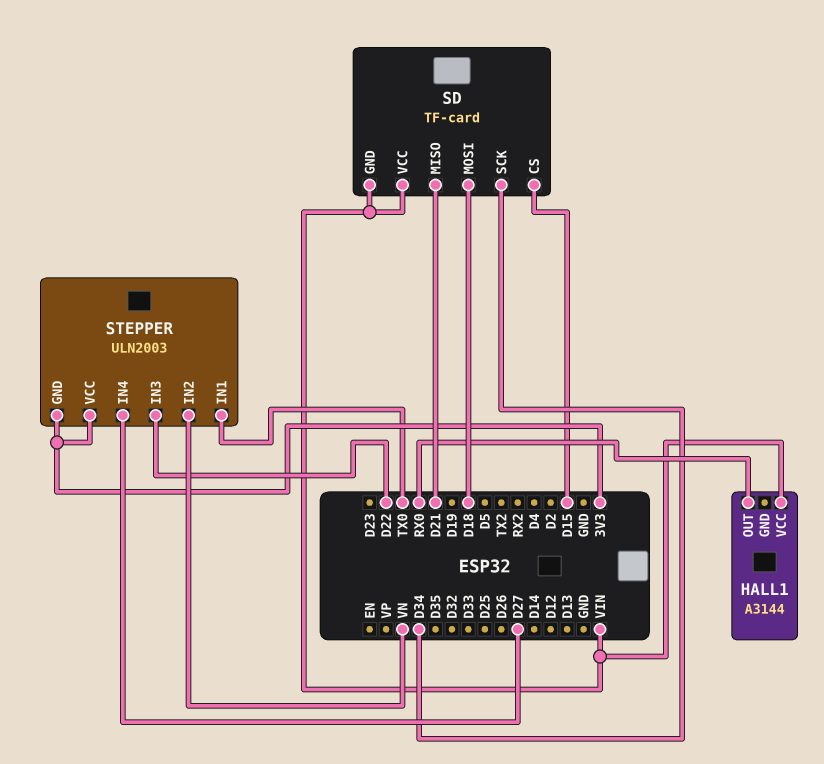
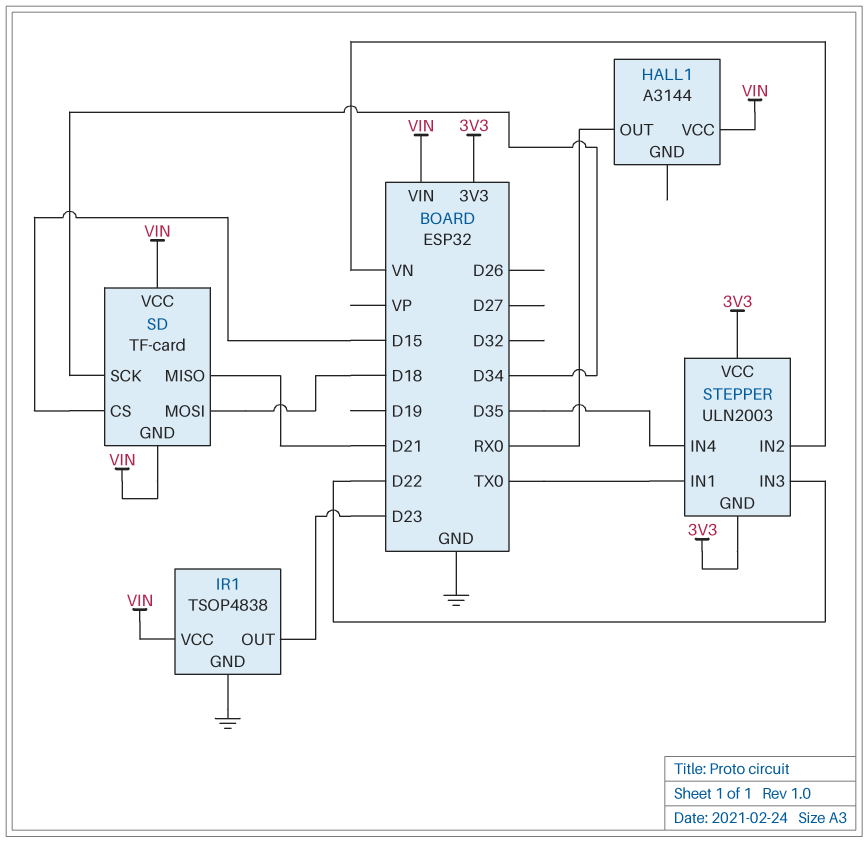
IR1: none -> TSOP4838
IR1 pin GND: none -> GND
IR1 pin OUT: none -> D23
IR1 pin VCC: none -> VIN
STEPPER pin IN4: D27 -> D35

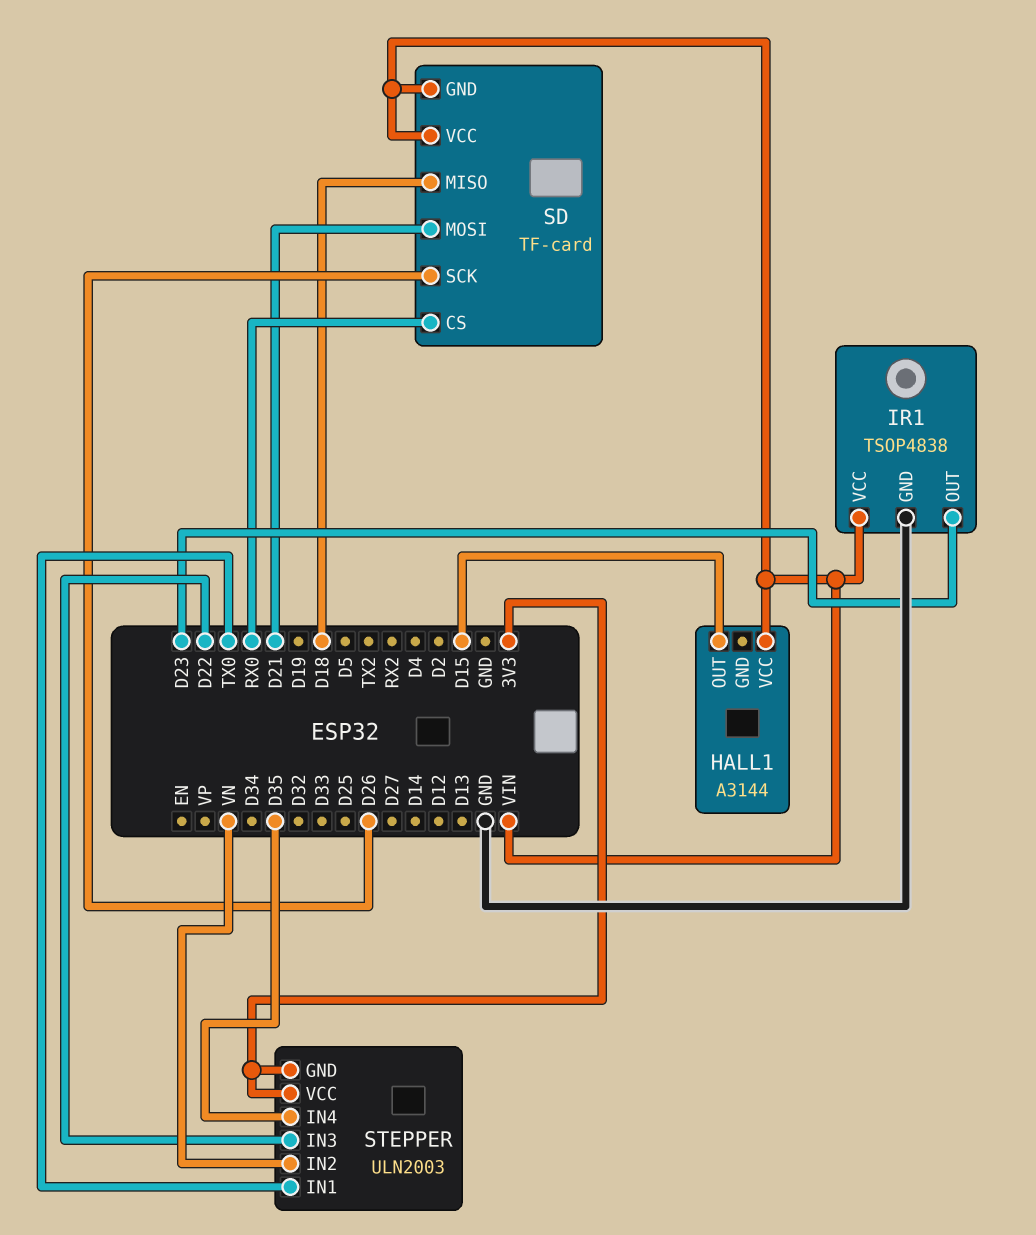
HALL1 pin OUT: RX0 -> D15
SD pin CS: D15 -> RX0
SD pin MISO: D21 -> D18
SD pin MOSI: D18 -> D21
SD pin SCK: D34 -> D26

